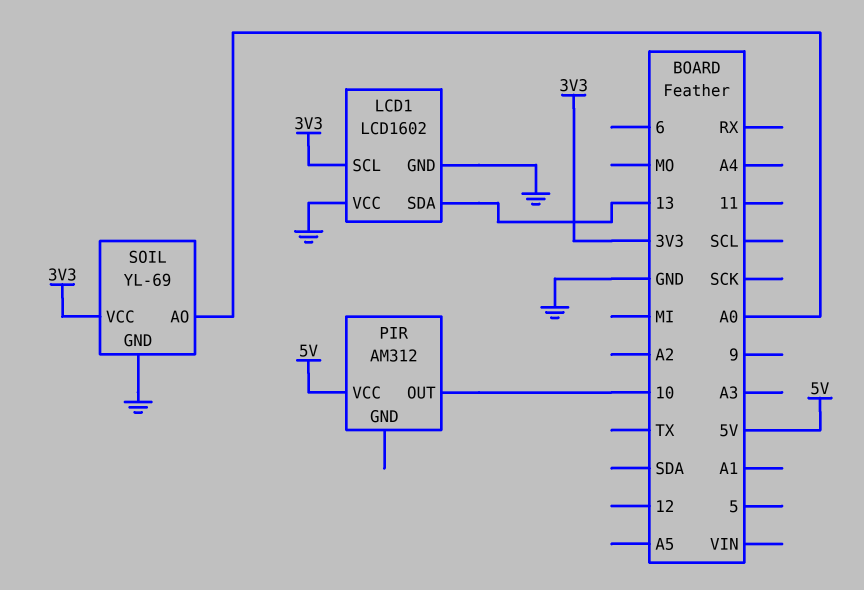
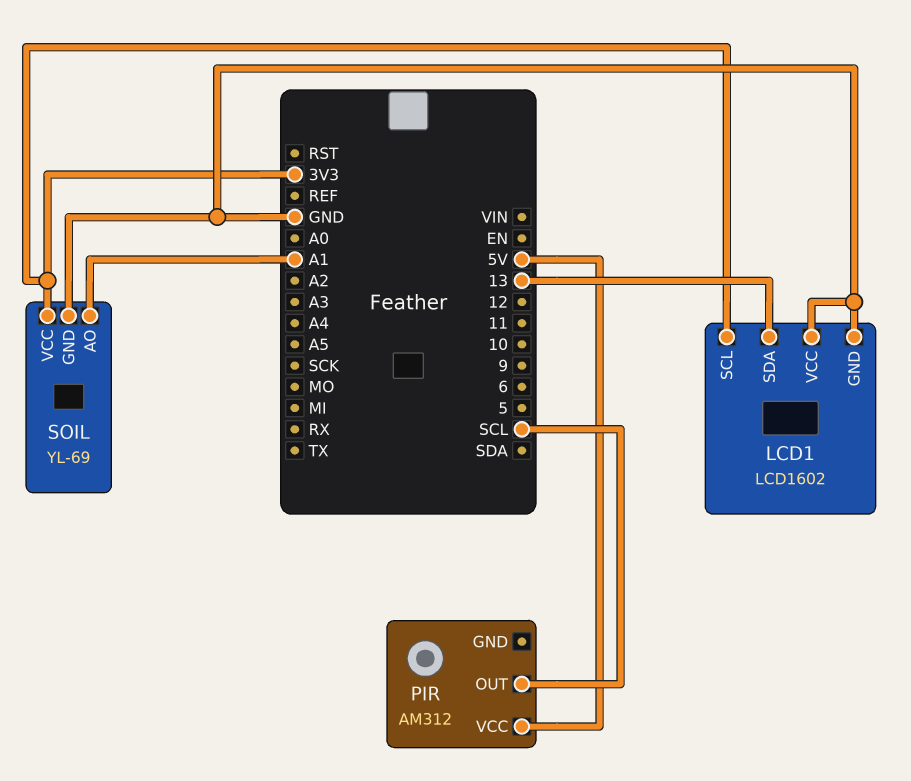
PIR pin OUT: 10 -> SCL
SOIL pin AO: A0 -> A1

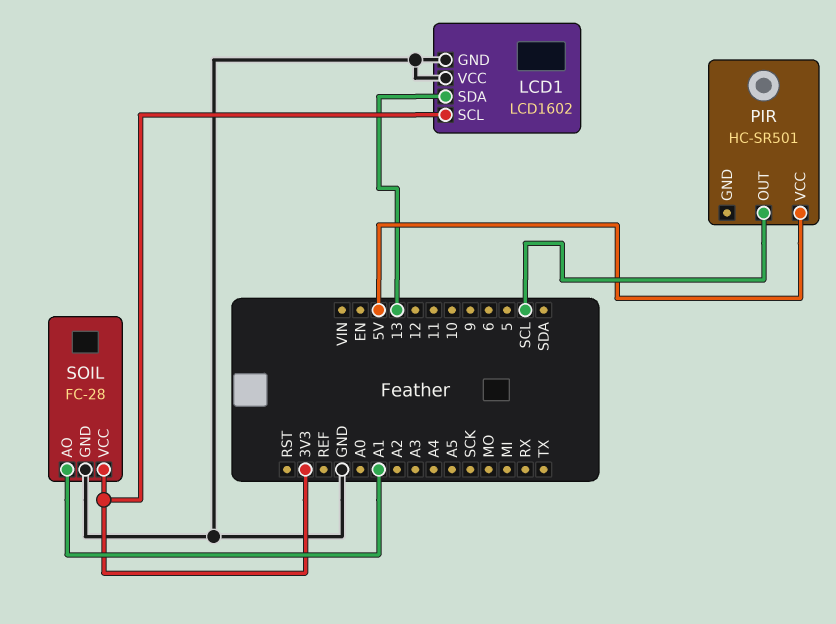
PIR: AM312 -> HC-SR501
SOIL: YL-69 -> FC-28

